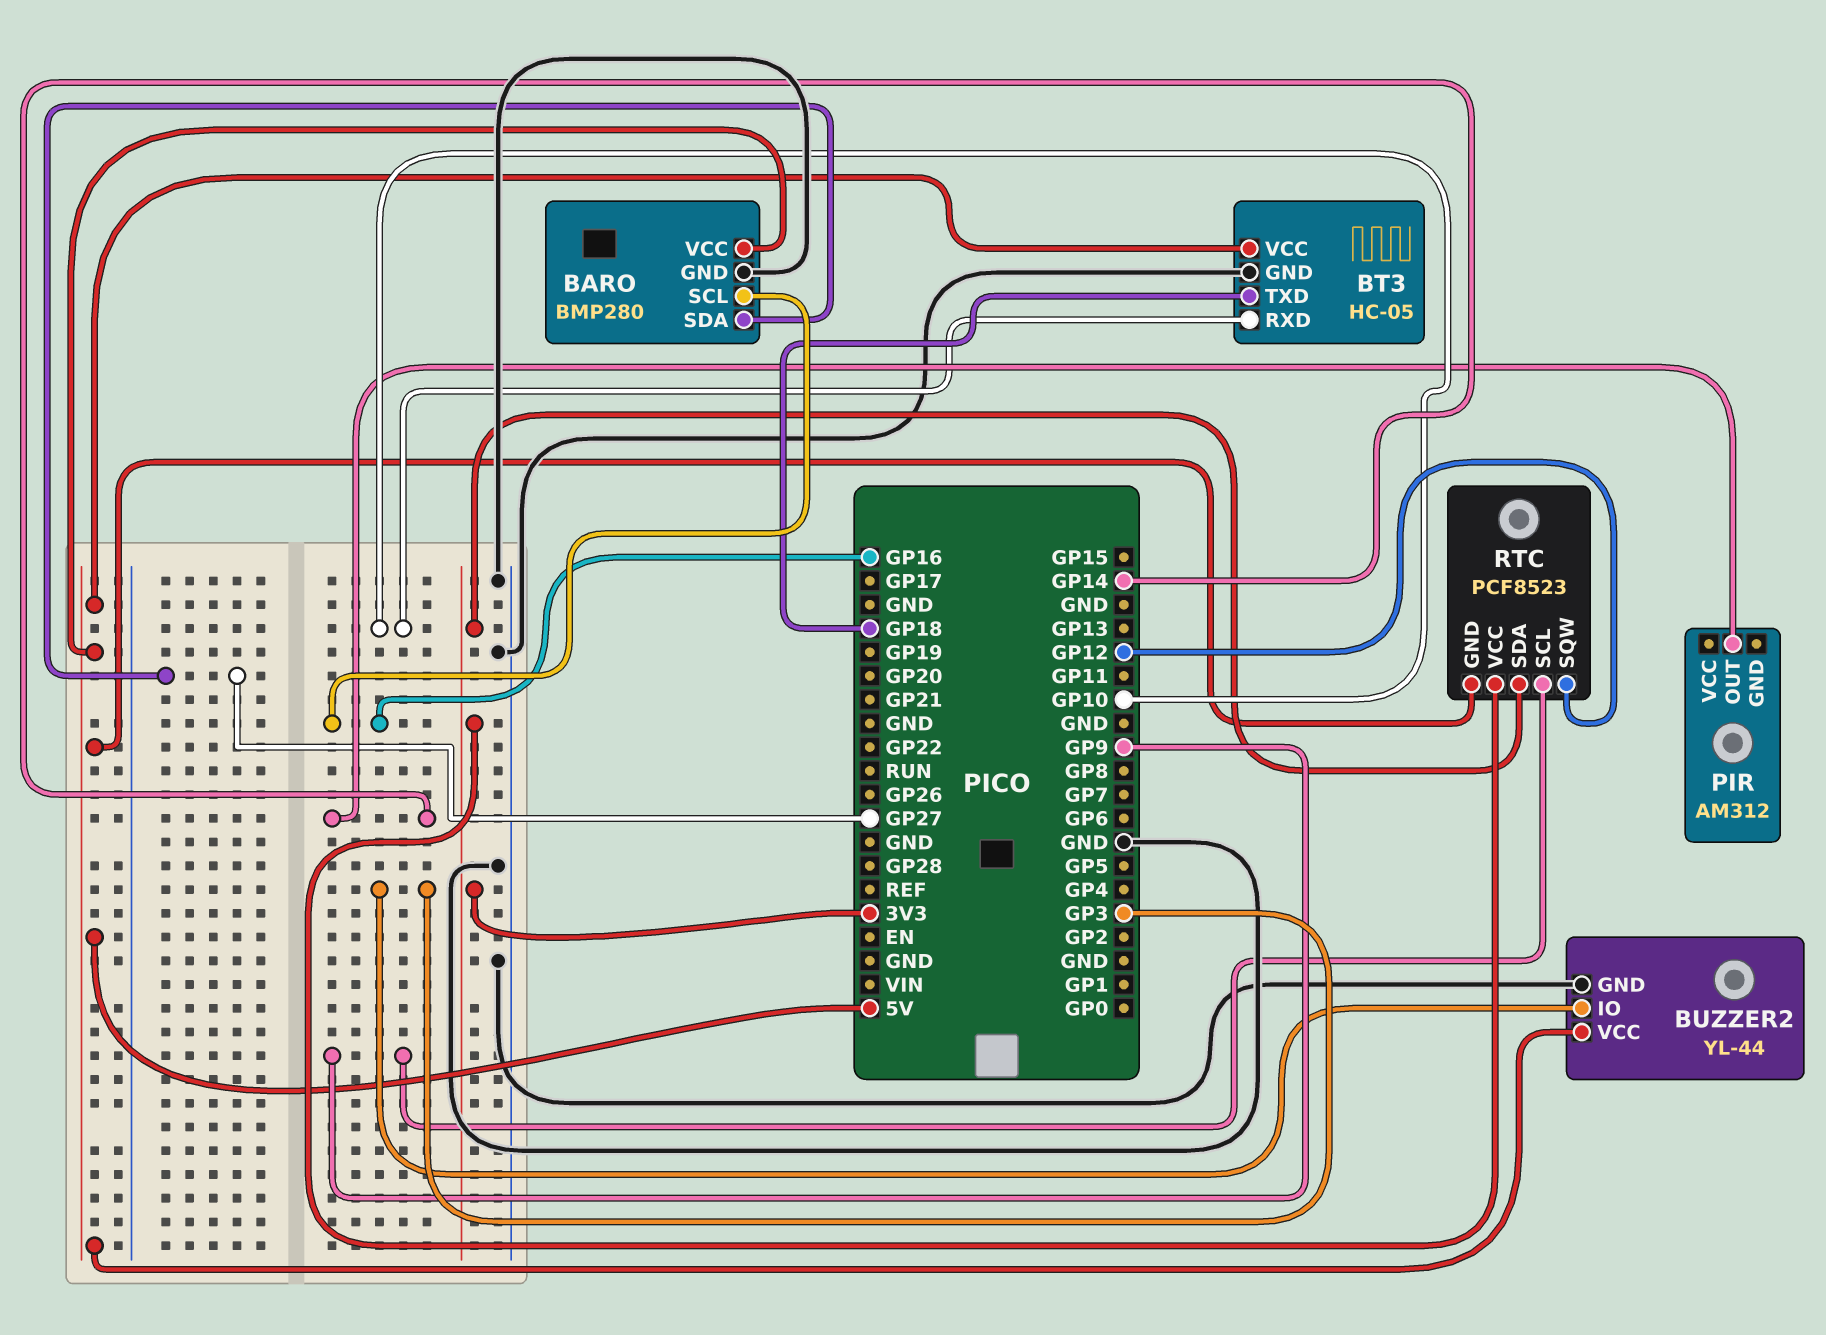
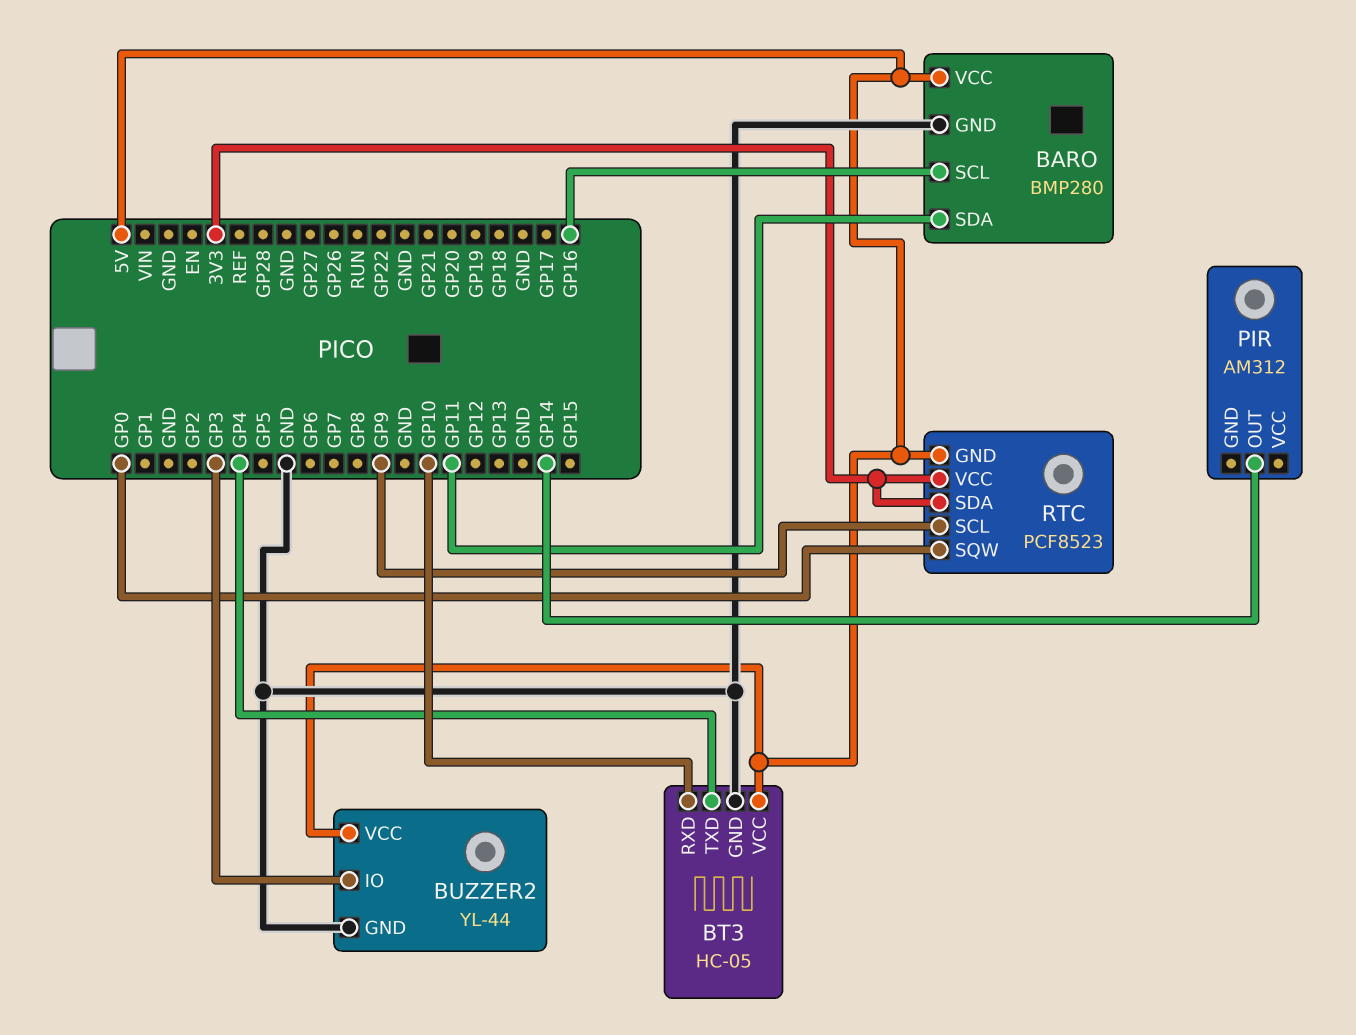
BARO pin SDA: GP27 -> GP11
BT3 pin TXD: GP18 -> GP4
RTC pin SQW: GP12 -> GP0

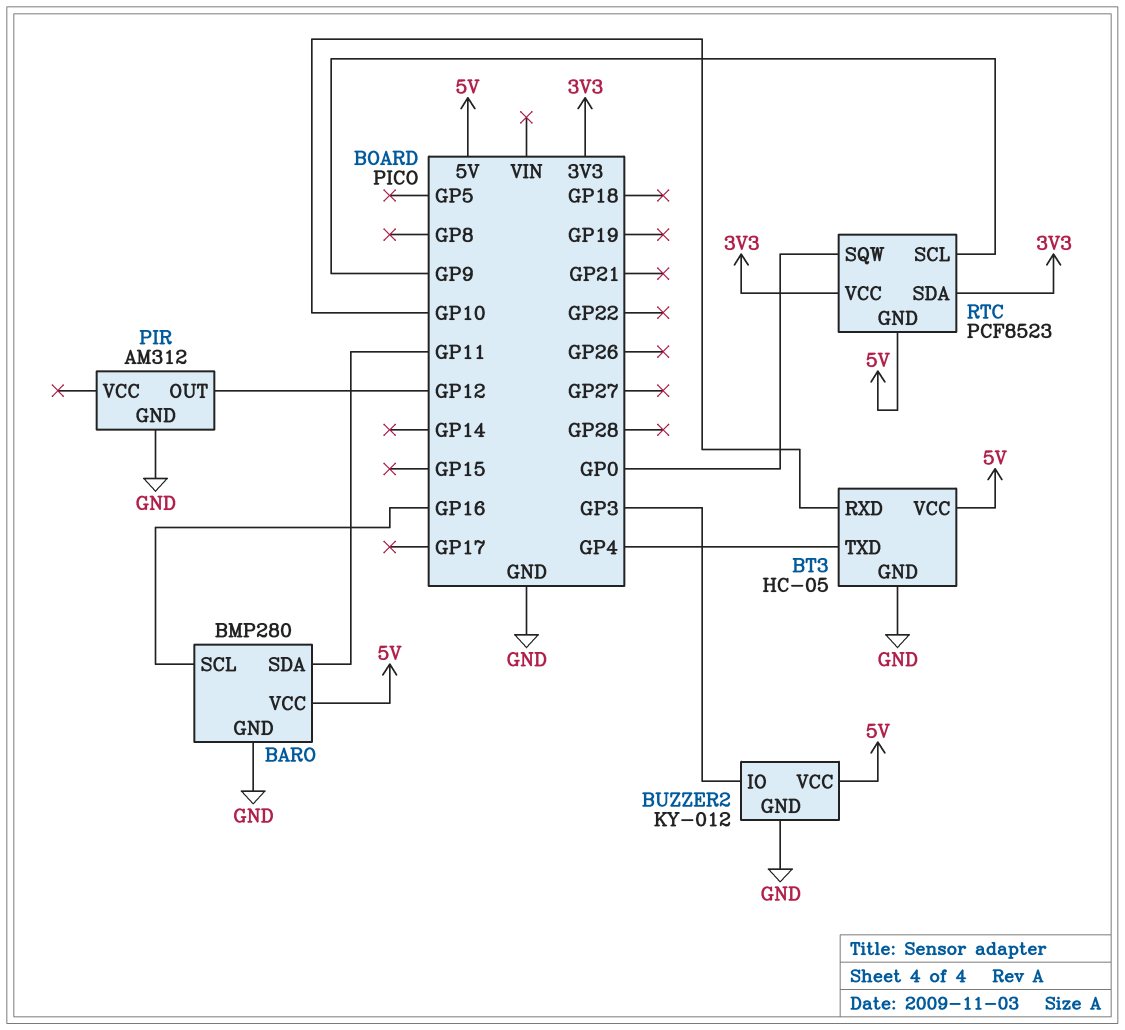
BUZZER2: YL-44 -> KY-012
PIR pin GND: none -> GND
PIR pin OUT: GP14 -> GP12

